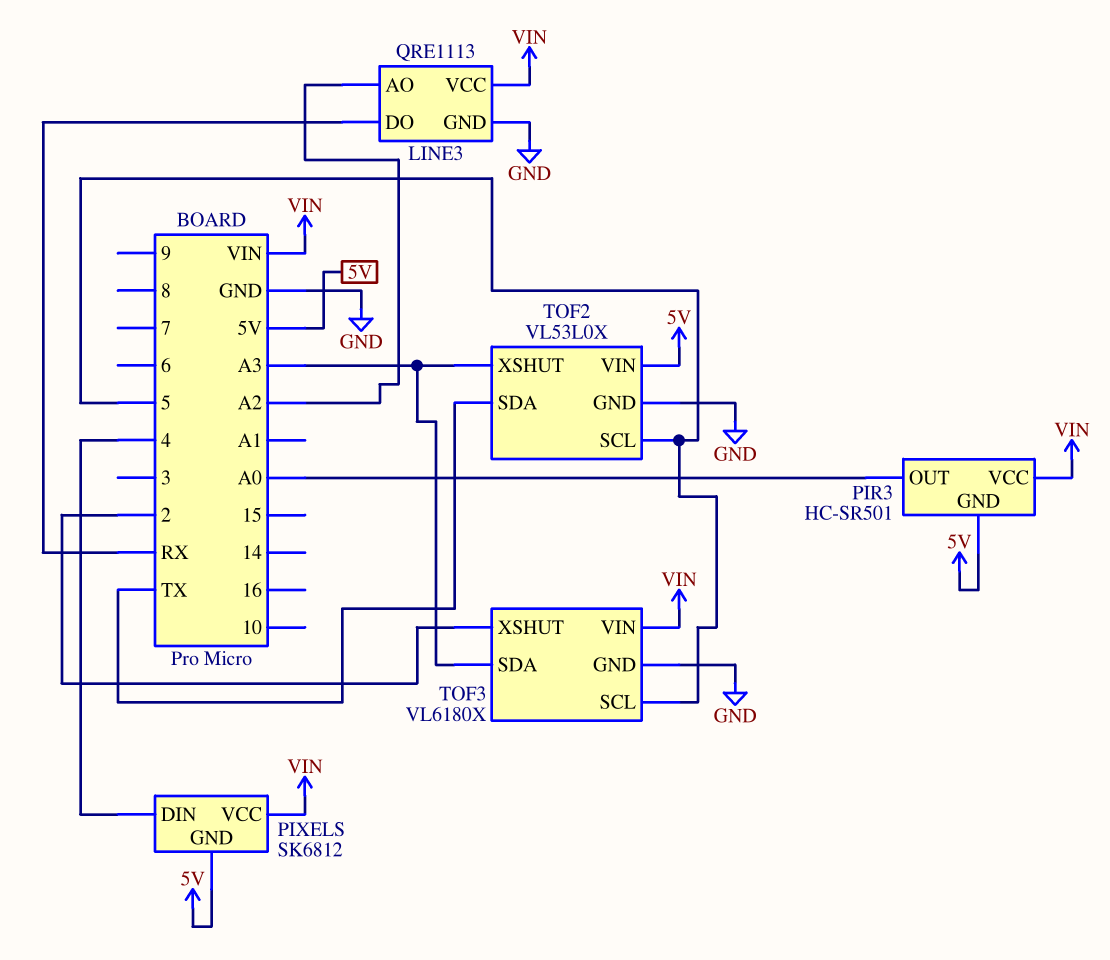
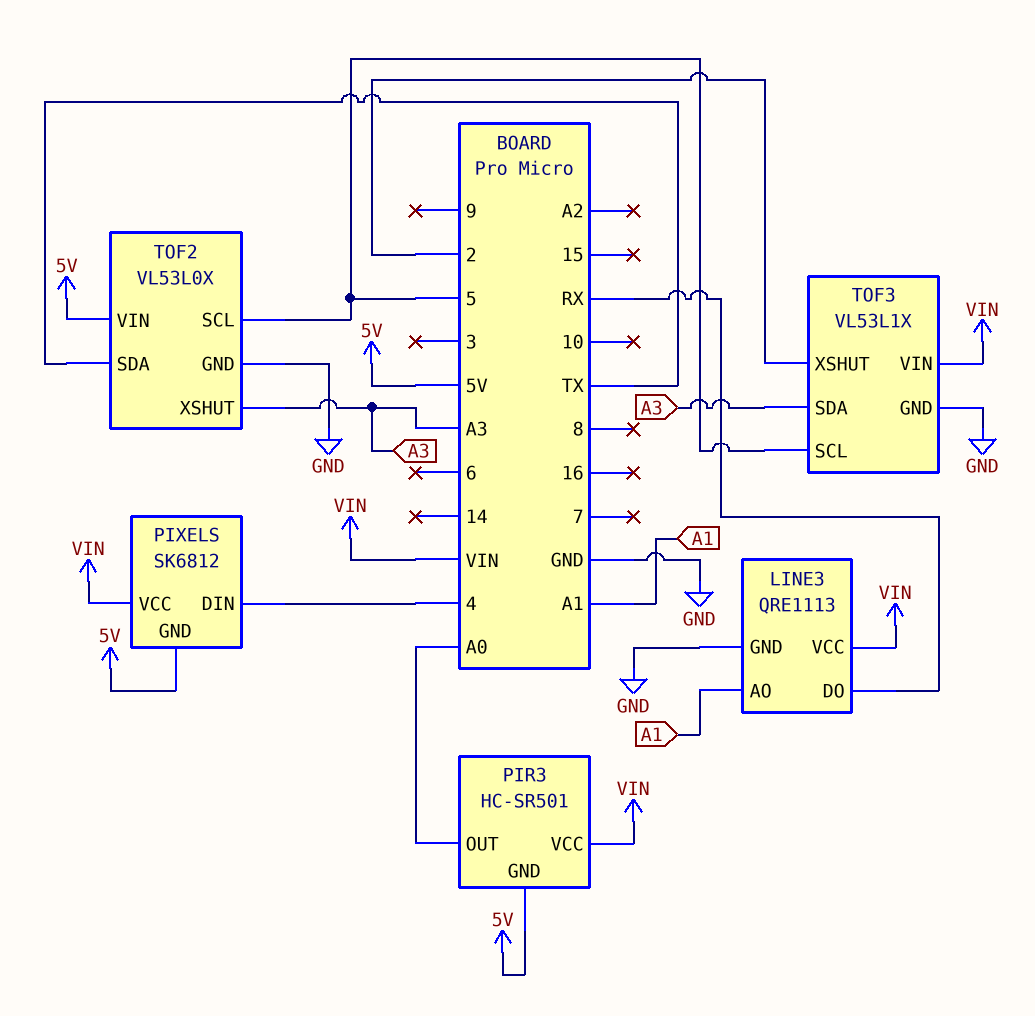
LINE3 pin AO: A2 -> A1
TOF3: VL6180X -> VL53L1X

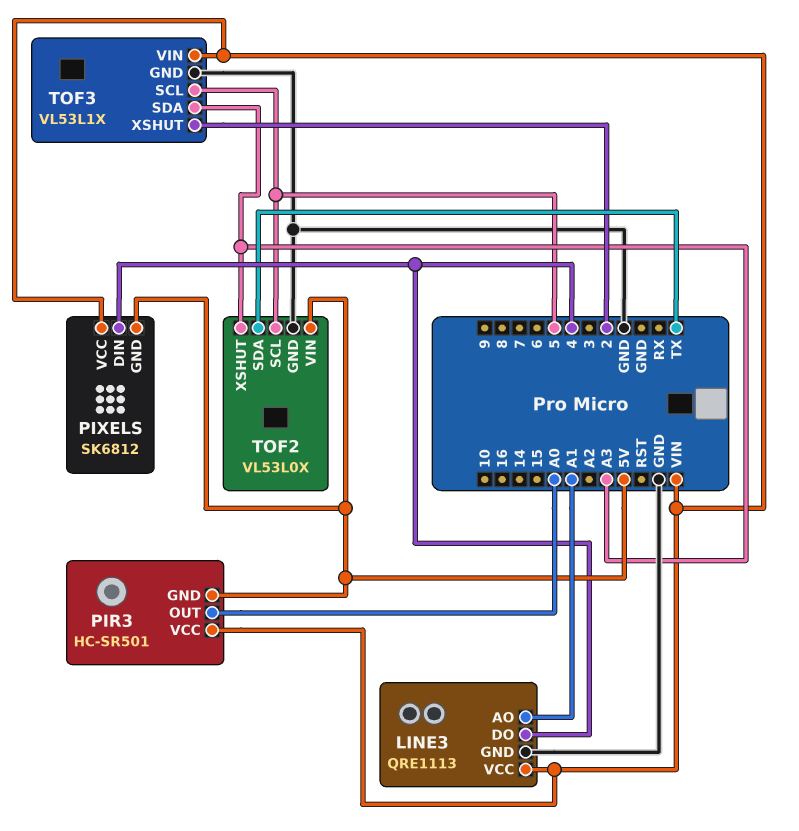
LINE3 pin DO: RX -> 4

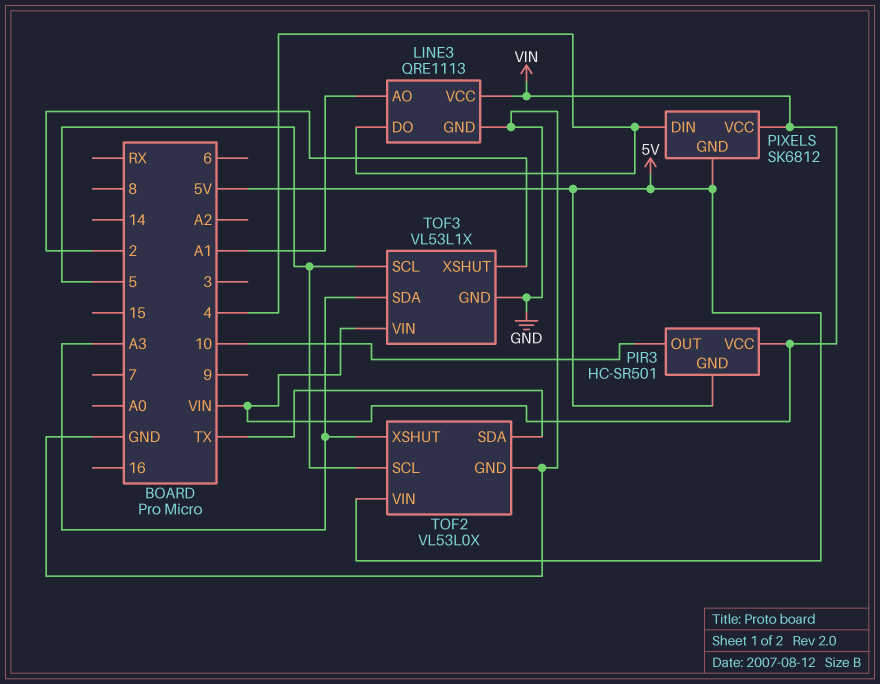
PIR3 pin OUT: A0 -> 10

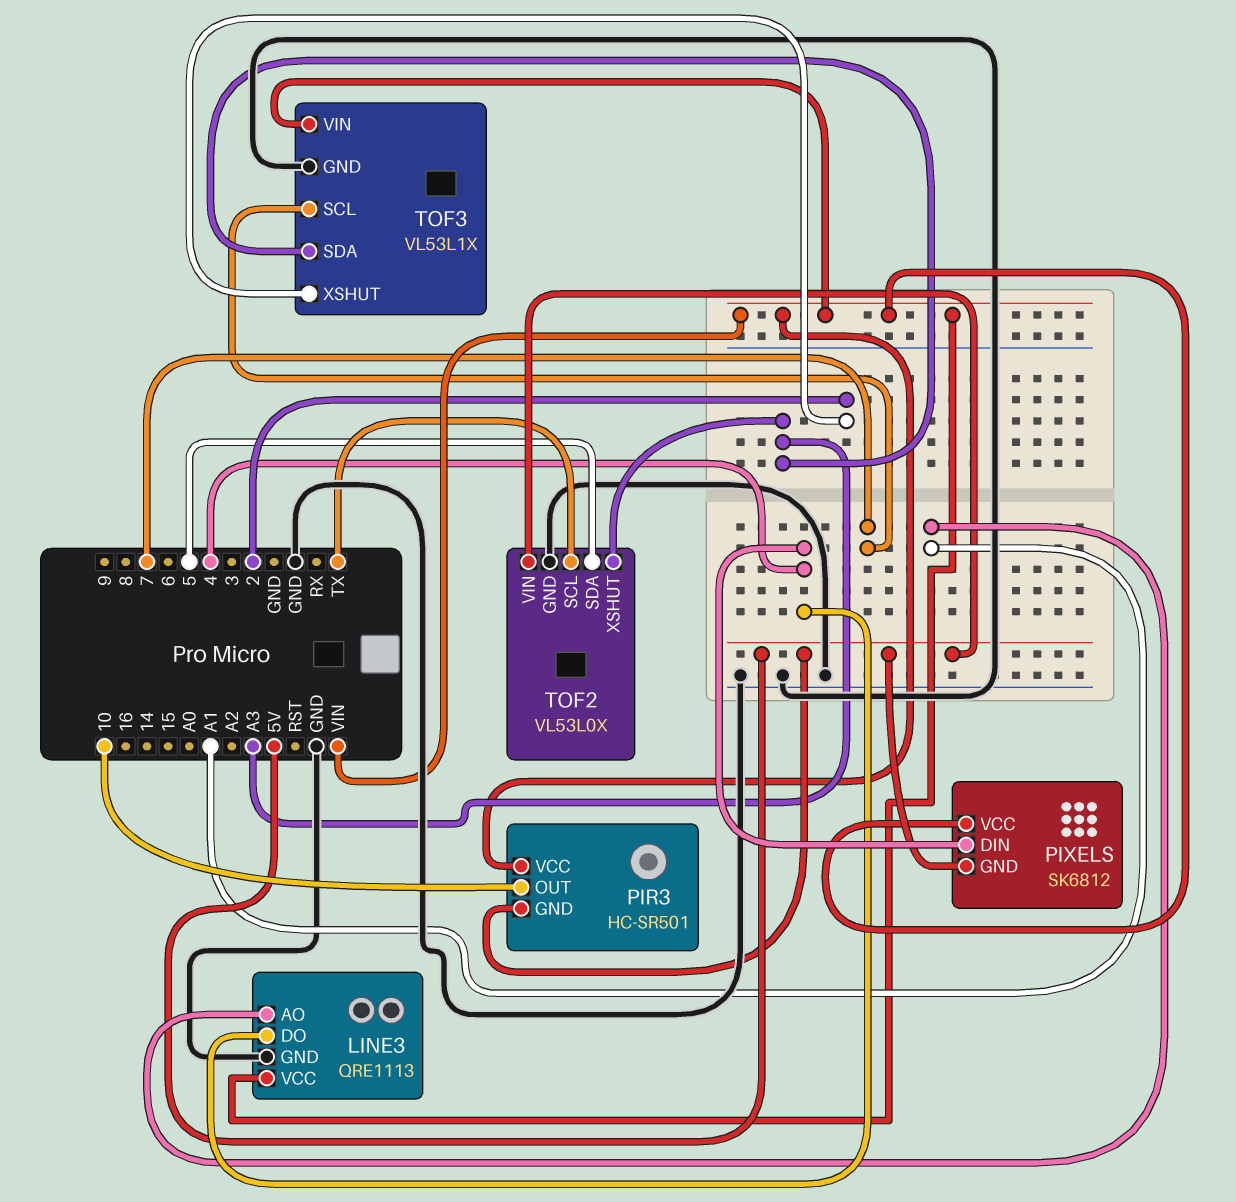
TOF2 pin SCL: 5 -> TX
TOF2 pin SDA: TX -> 5
TOF3 pin SCL: 5 -> 7

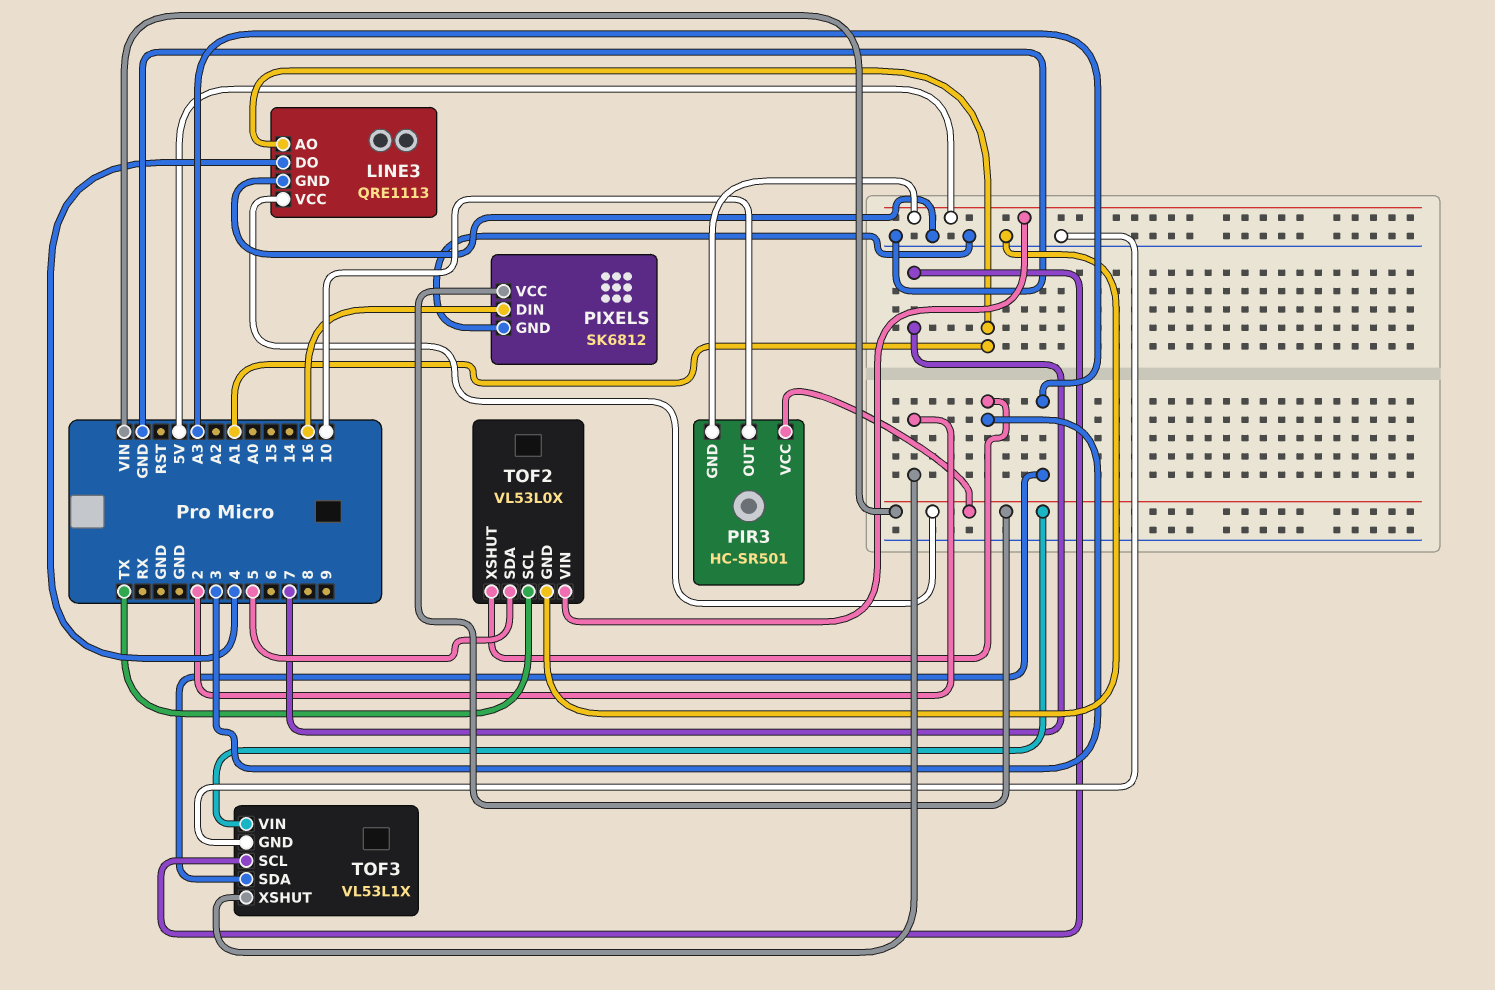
PIXELS pin DIN: 4 -> 16
PIXELS pin GND: 5V -> GND
TOF2 pin XSHUT: A3 -> 3

